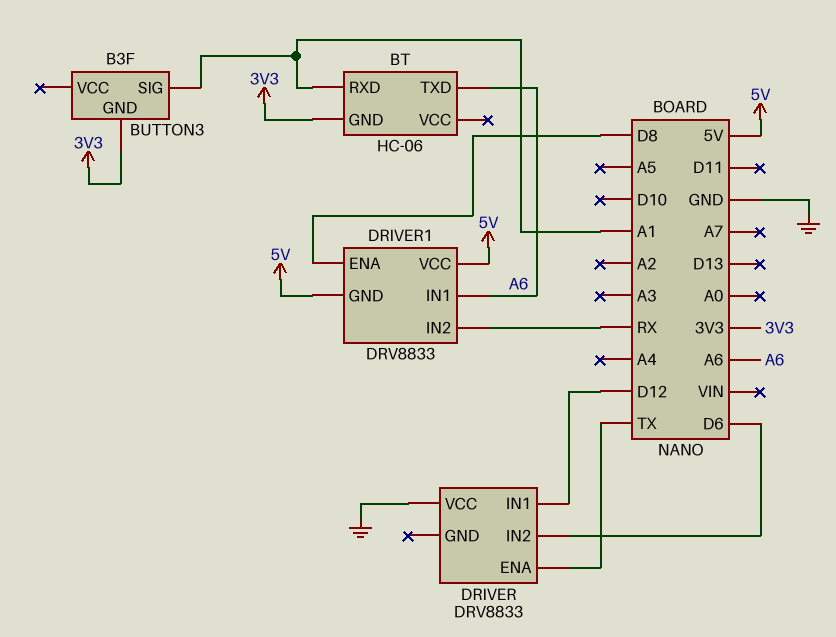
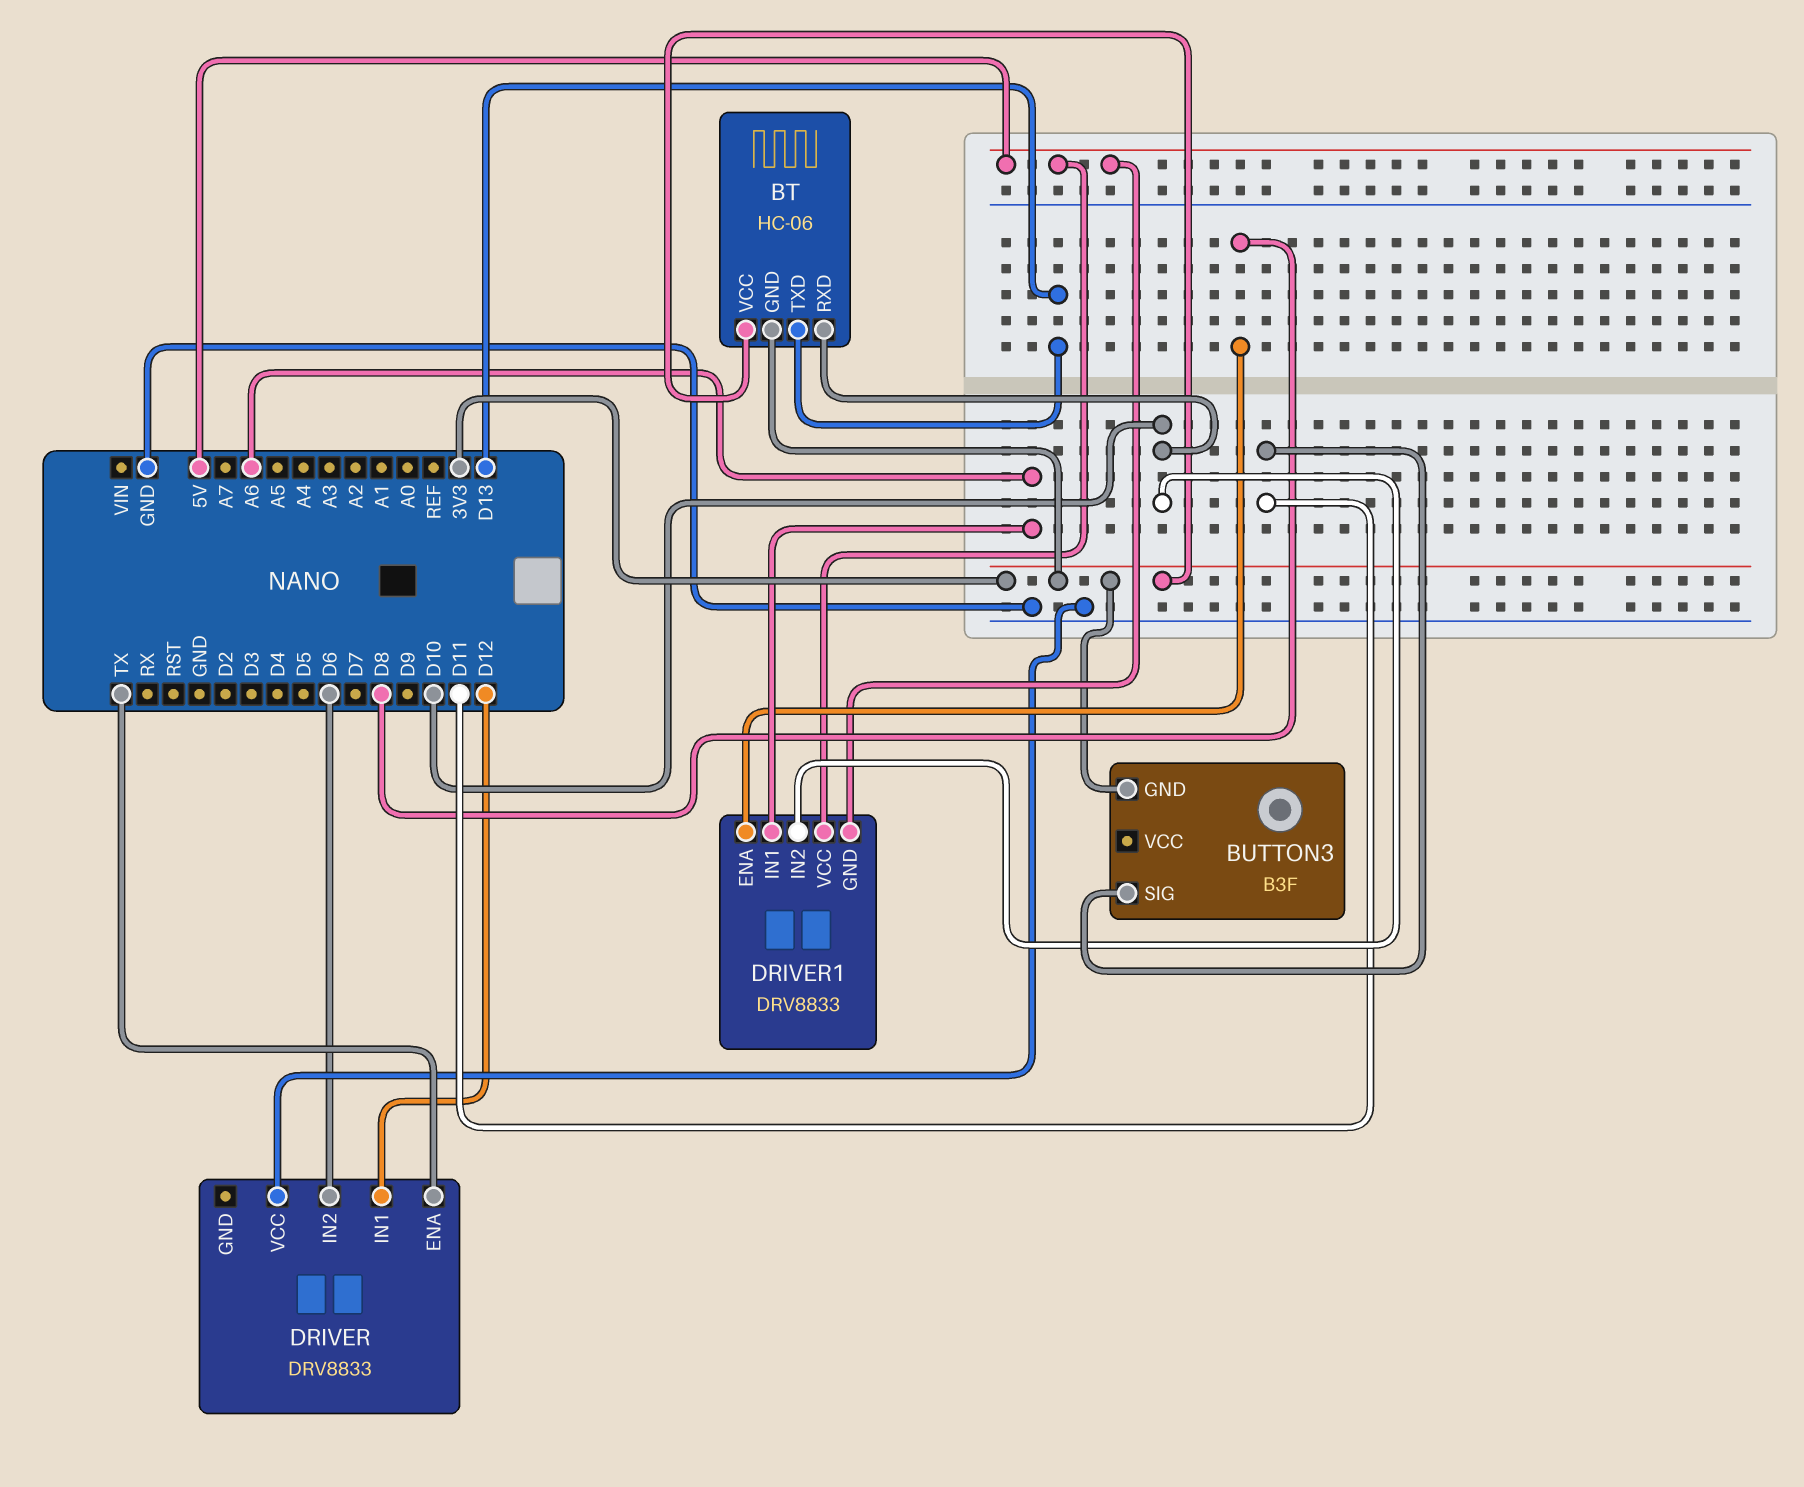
BT pin RXD: A1 -> D10
BT pin TXD: A6 -> D13
BT pin VCC: none -> 3V3
BUTTON3 pin SIG: A1 -> D11
DRIVER1 pin IN2: RX -> D10

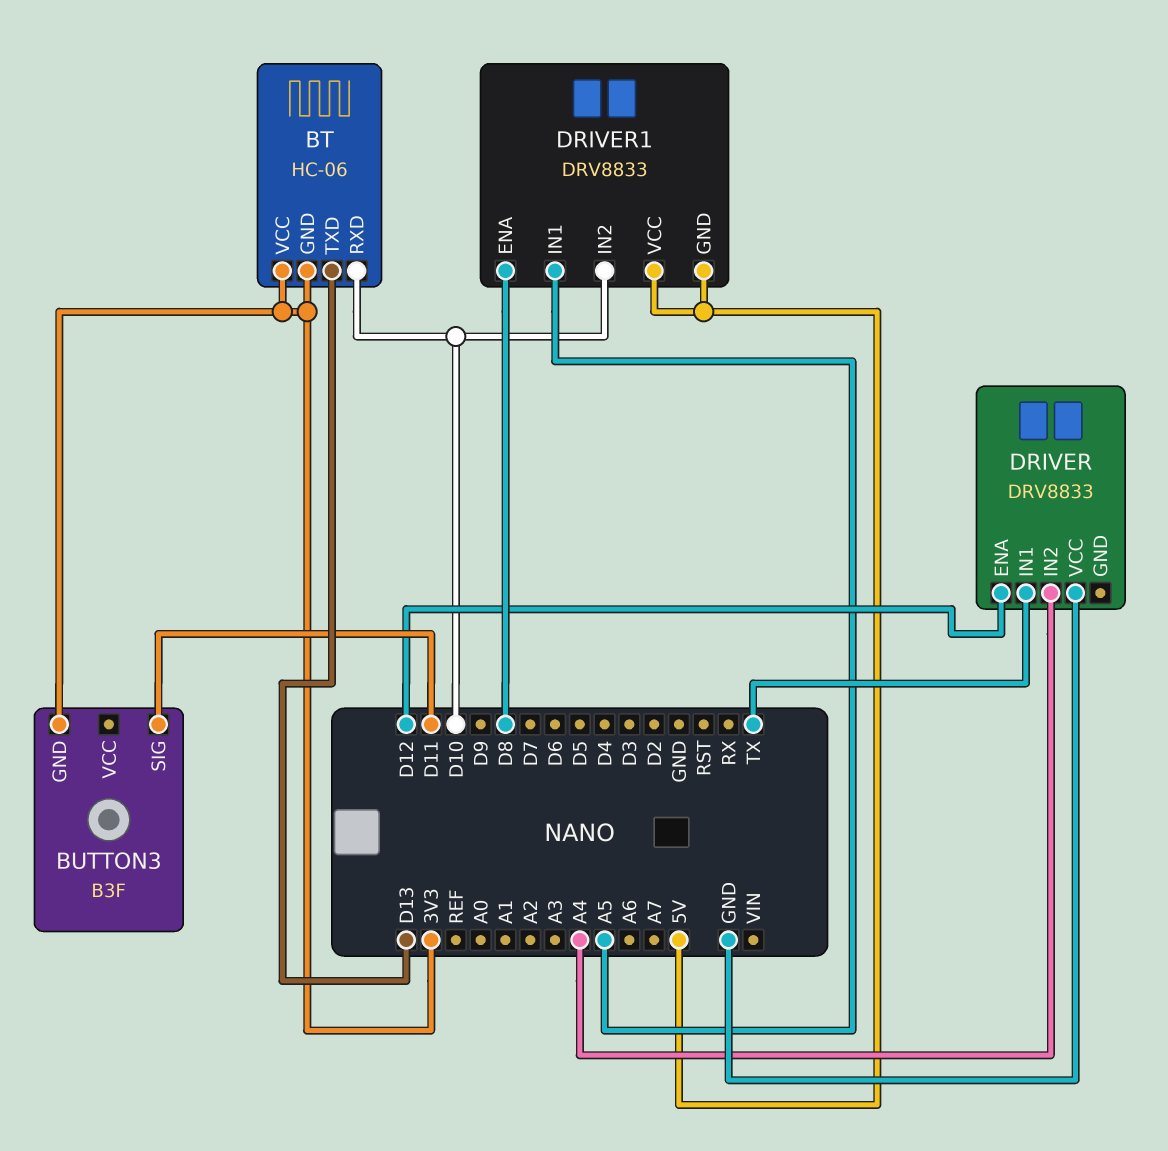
DRIVER pin ENA: TX -> D12
DRIVER pin IN1: D12 -> TX
DRIVER pin IN2: D6 -> A4
DRIVER1 pin IN1: A6 -> A5

